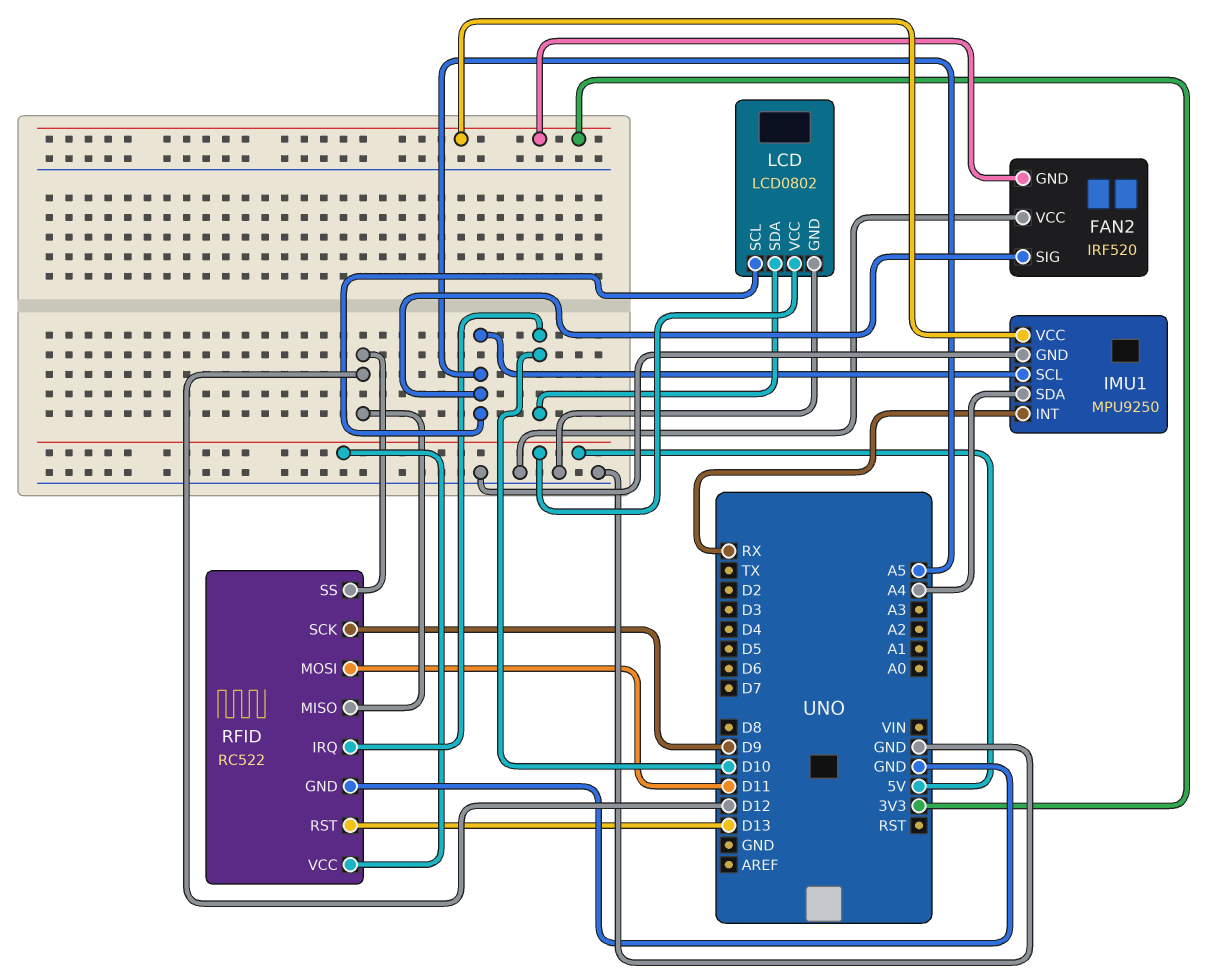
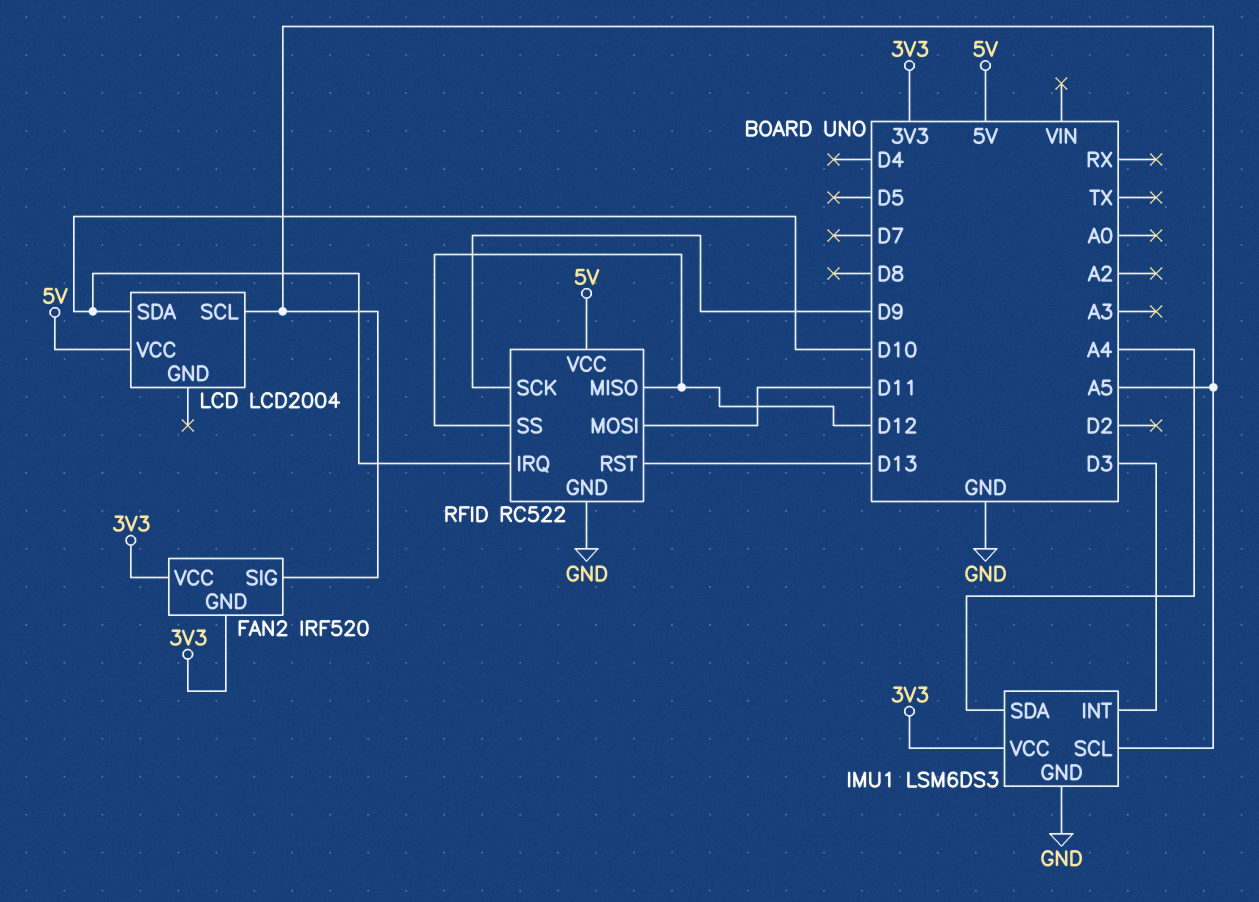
FAN2 pin VCC: GND -> 3V3
IMU1: MPU9250 -> LSM6DS3
IMU1 pin INT: RX -> D3
LCD: LCD0802 -> LCD2004
LCD pin GND: GND -> none

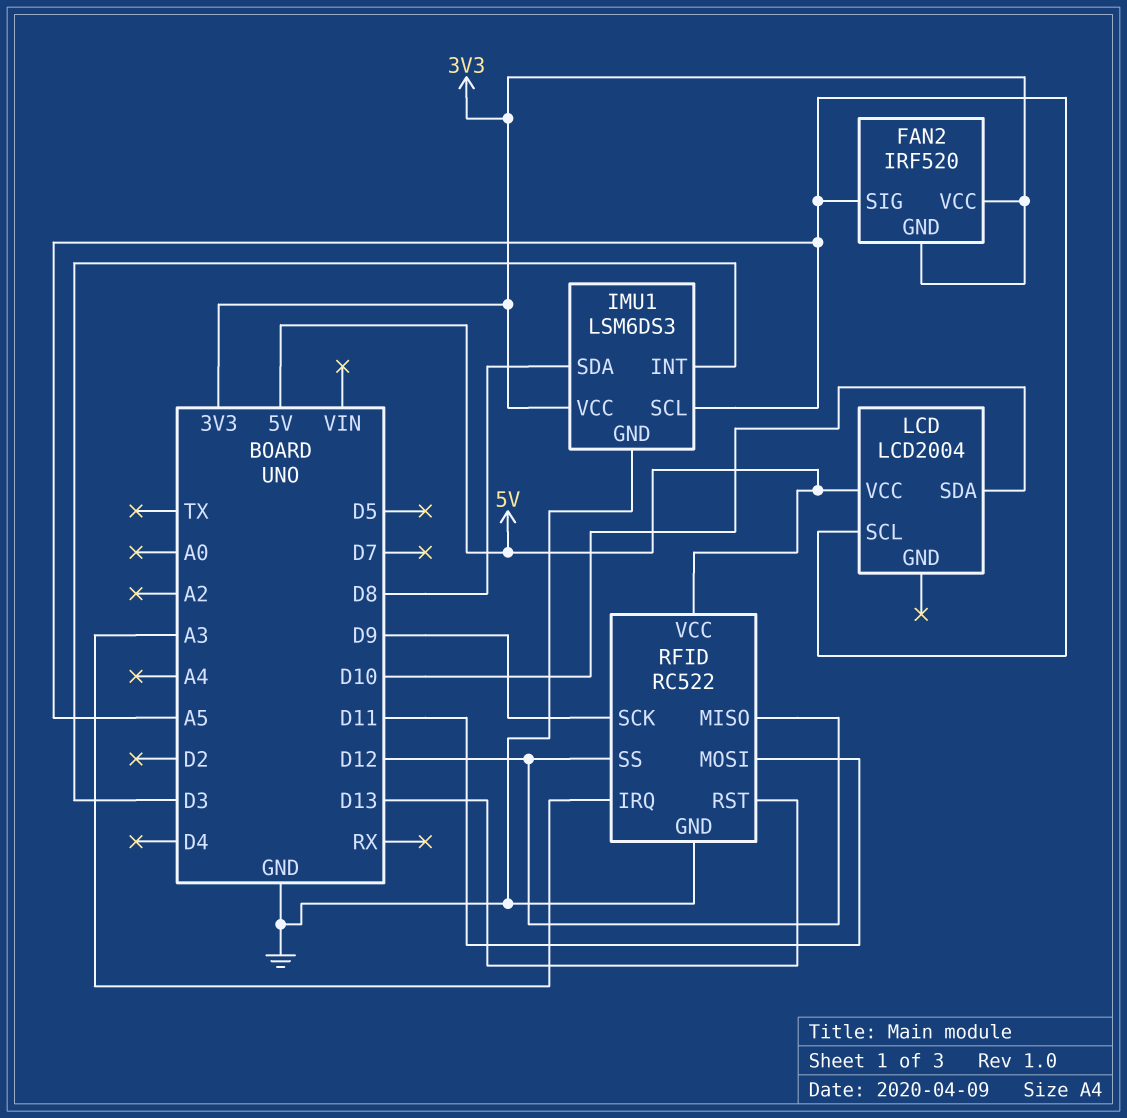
IMU1 pin SDA: A4 -> D8
RFID pin IRQ: D10 -> A3

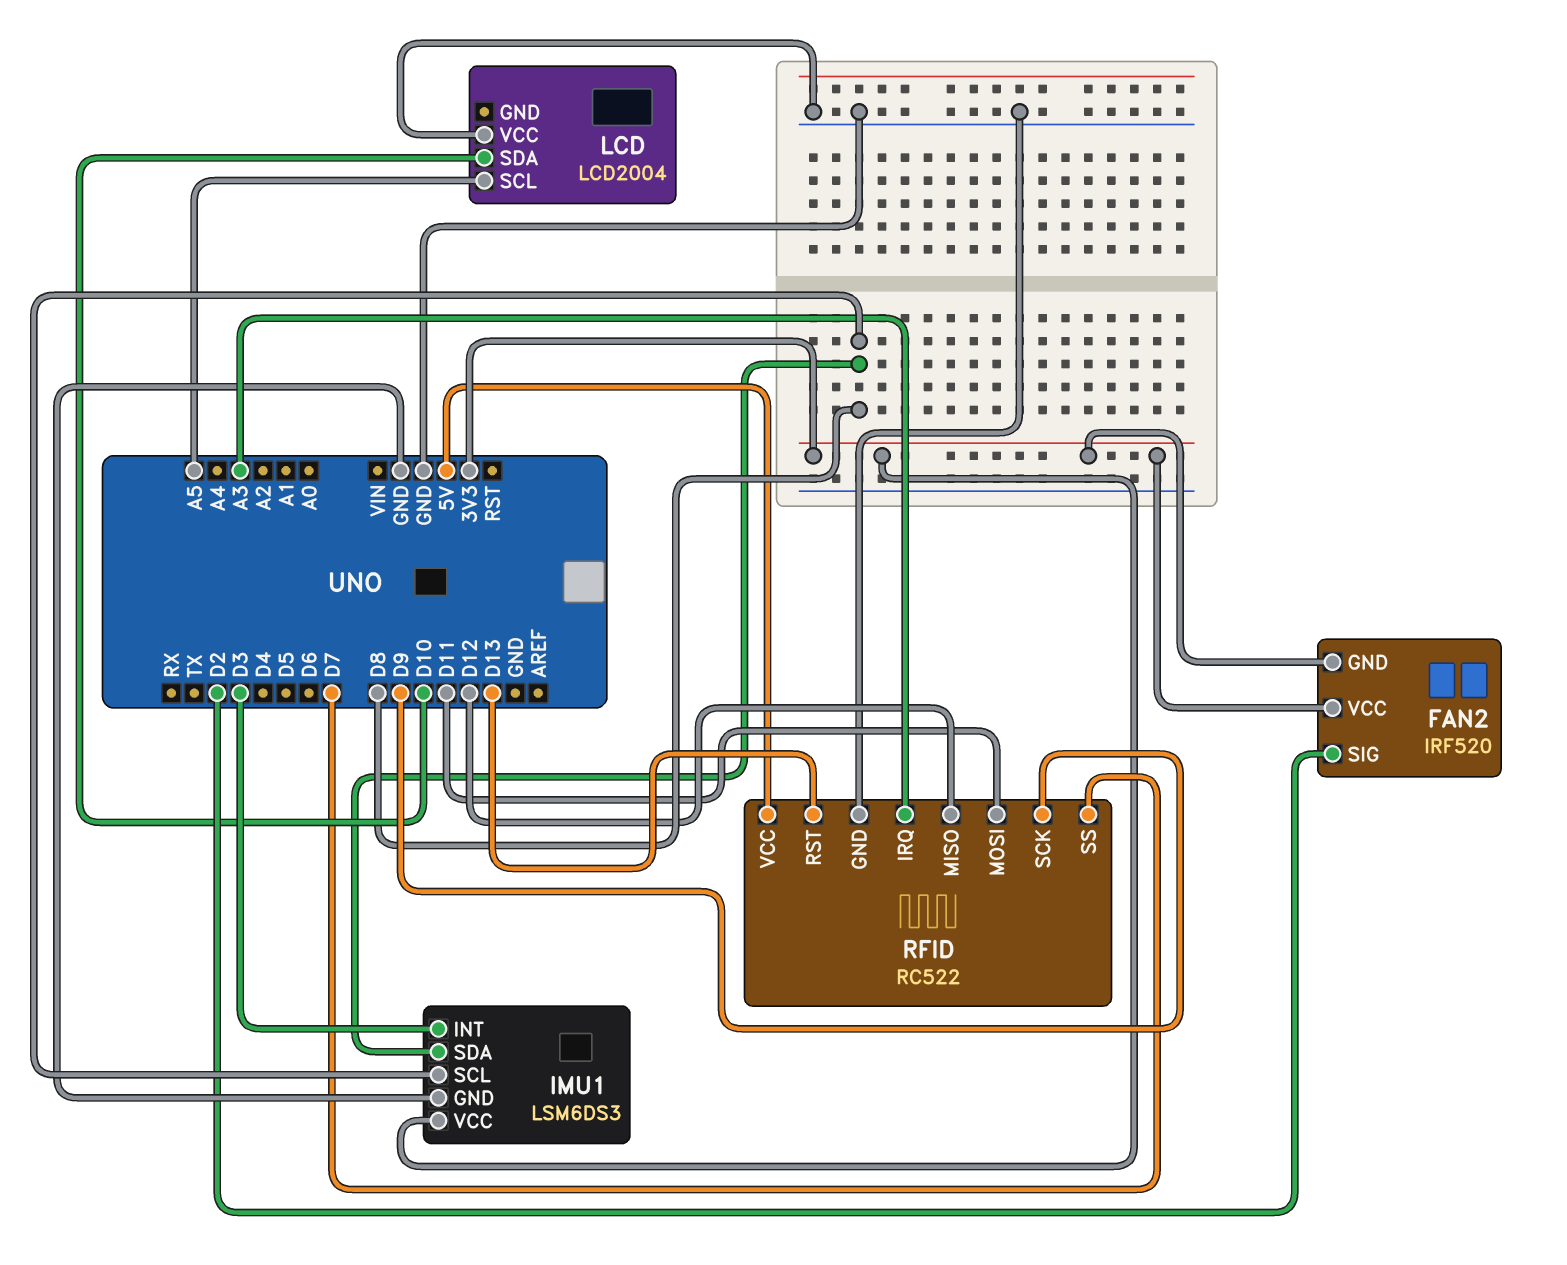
FAN2 pin SIG: A5 -> D2
IMU1 pin SCL: A5 -> D8
LCD pin VCC: 5V -> GND
RFID pin SS: D12 -> D7

